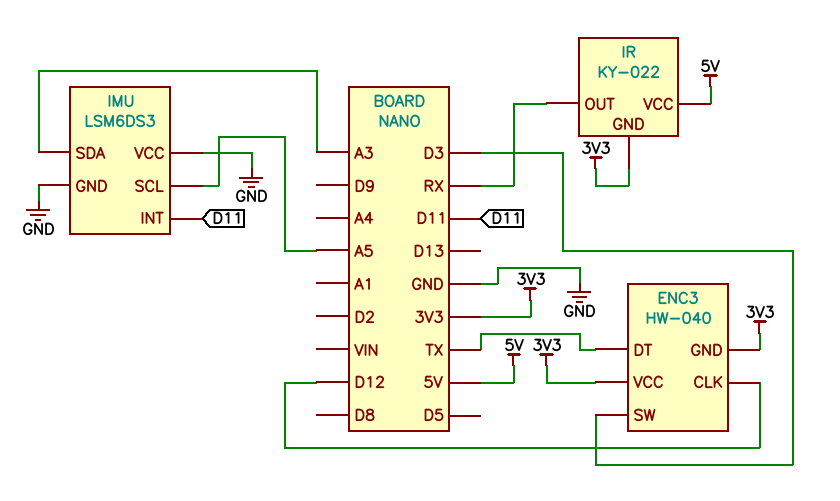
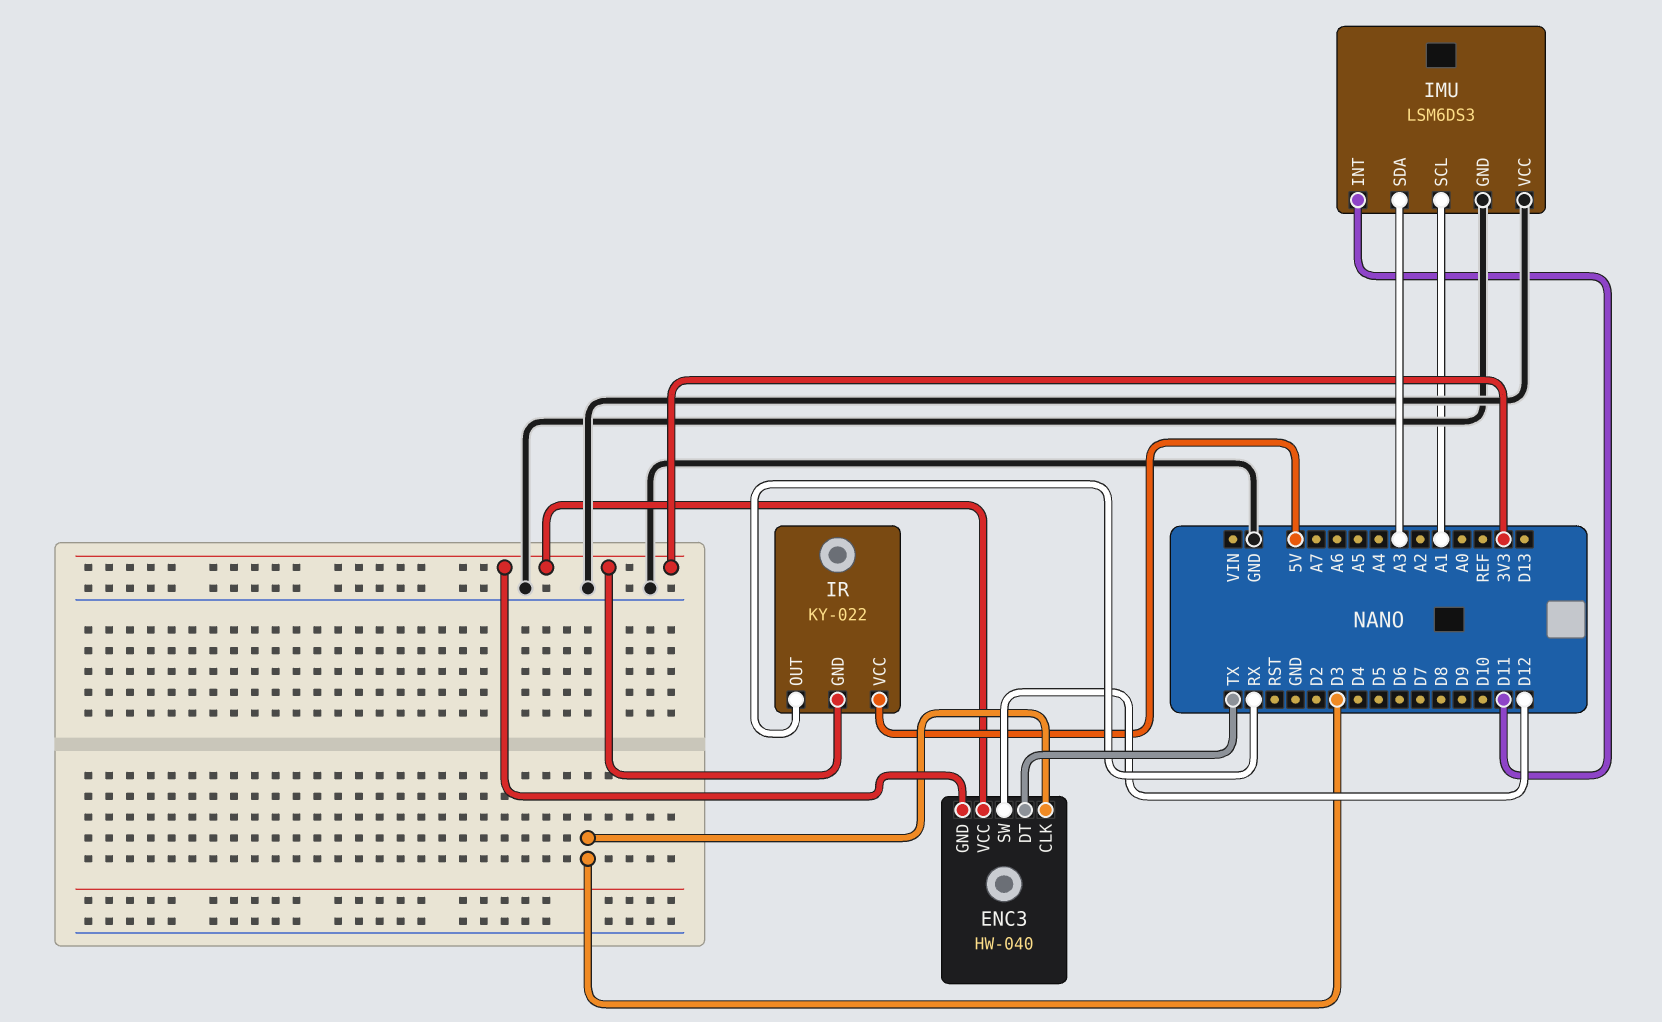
ENC3 pin CLK: D12 -> D3
ENC3 pin SW: D3 -> D12
IMU pin SCL: A5 -> A1

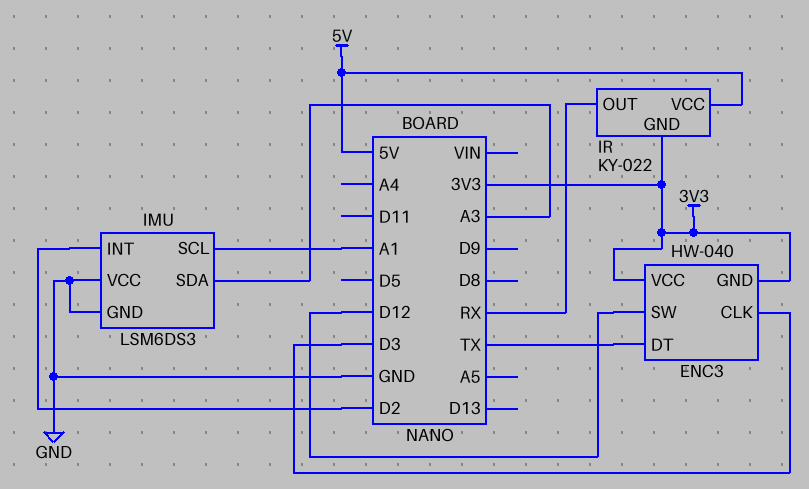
IMU pin INT: D11 -> D2

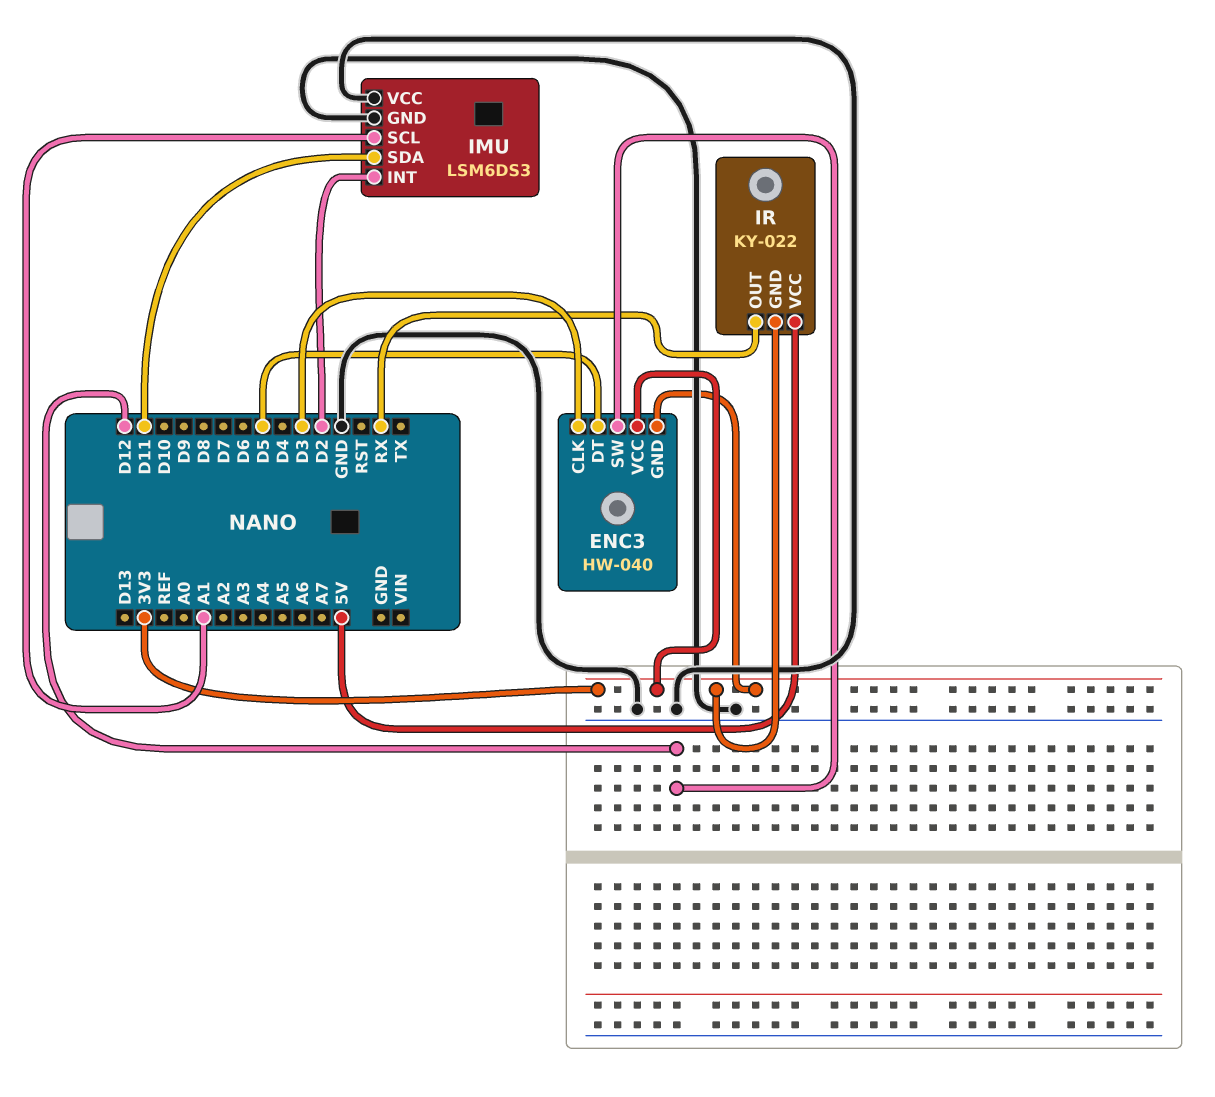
ENC3 pin DT: TX -> D5
IMU pin SDA: A3 -> D11

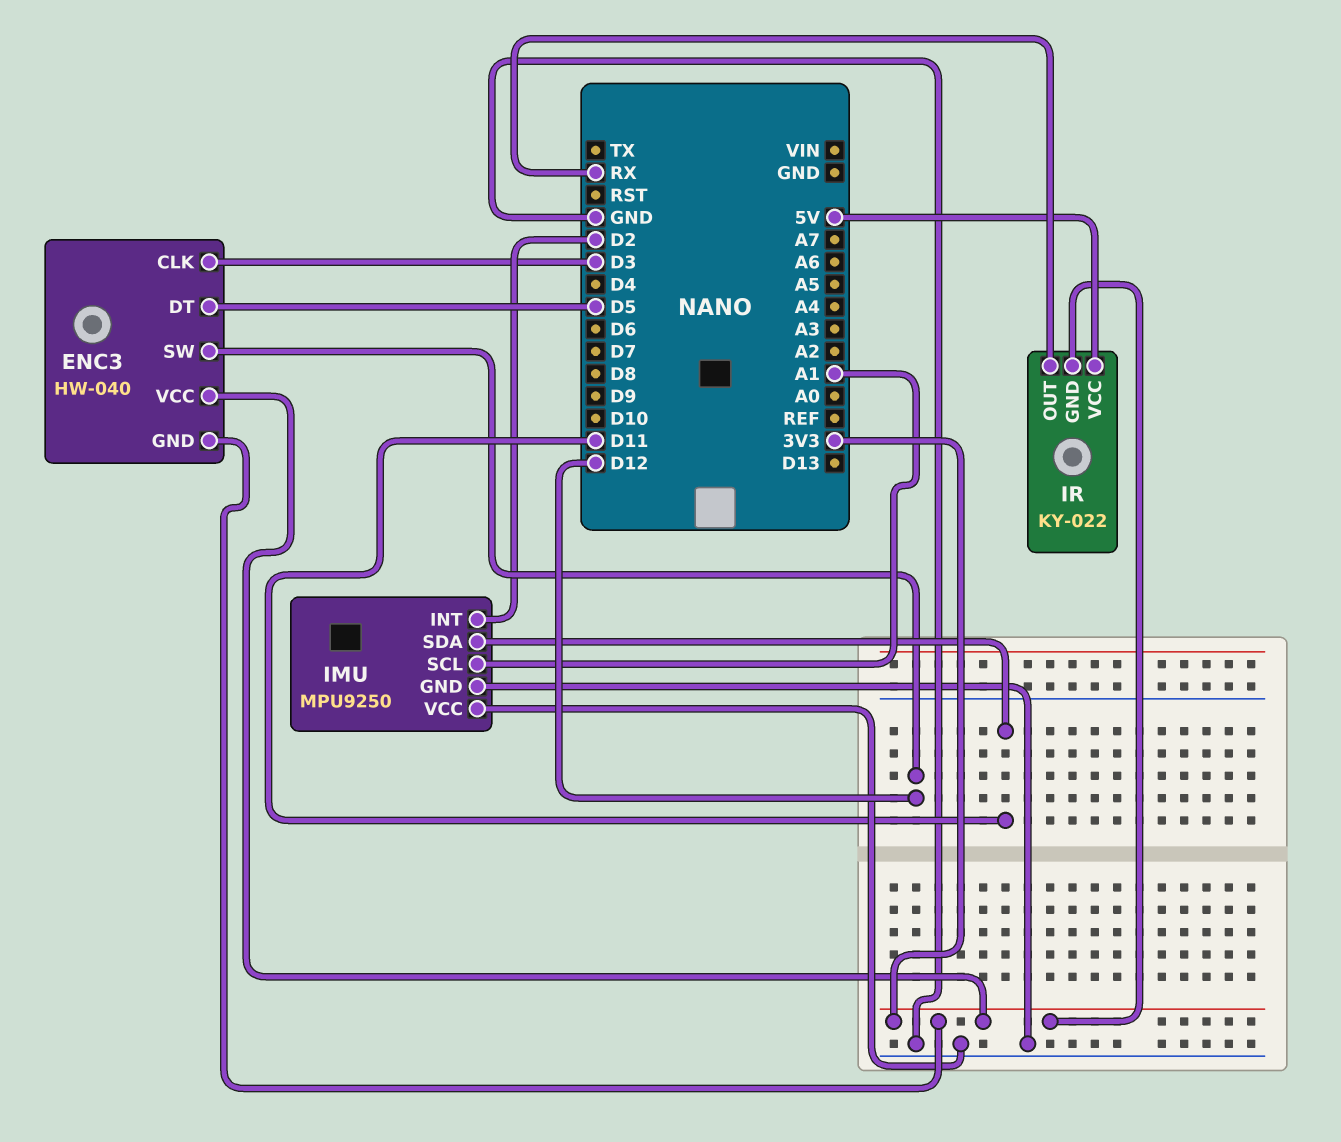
IMU: LSM6DS3 -> MPU9250

